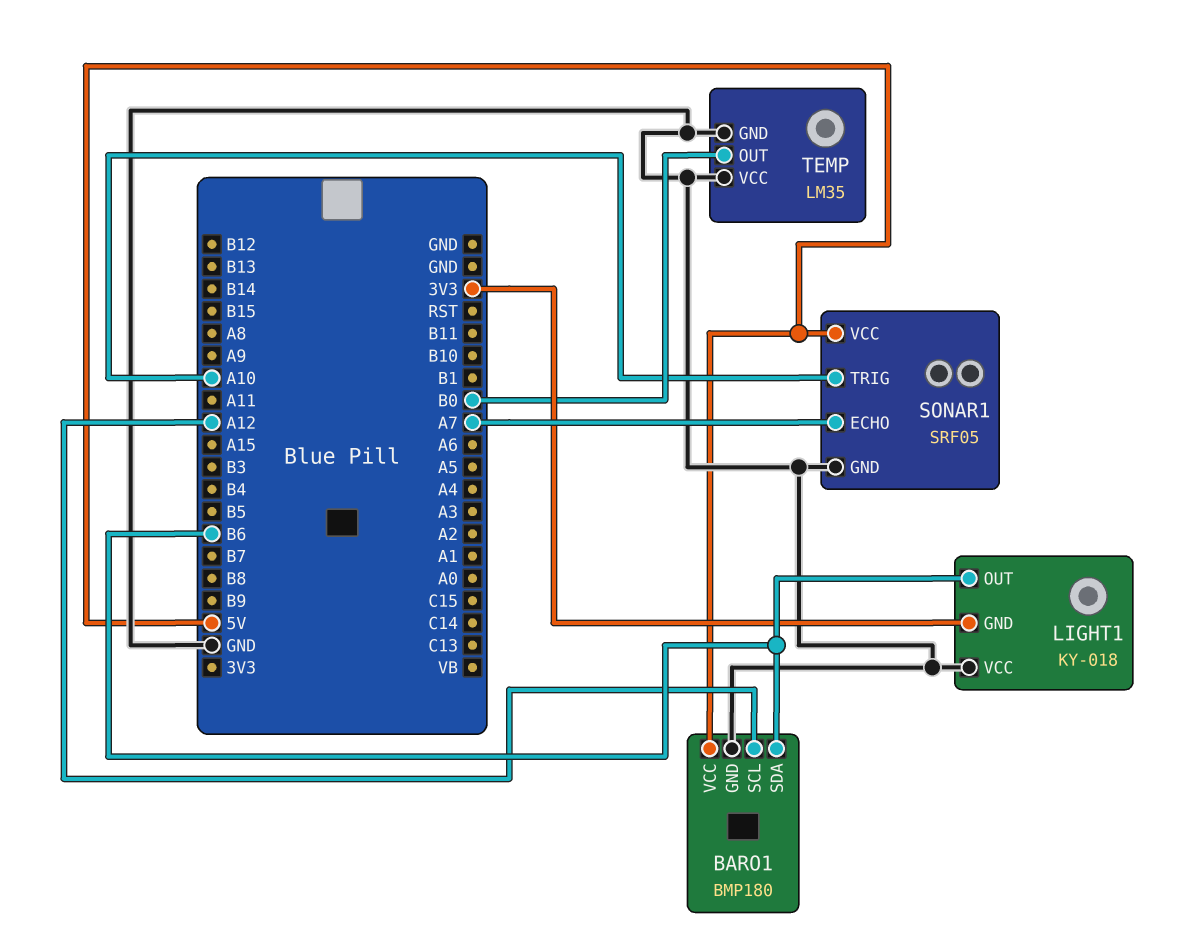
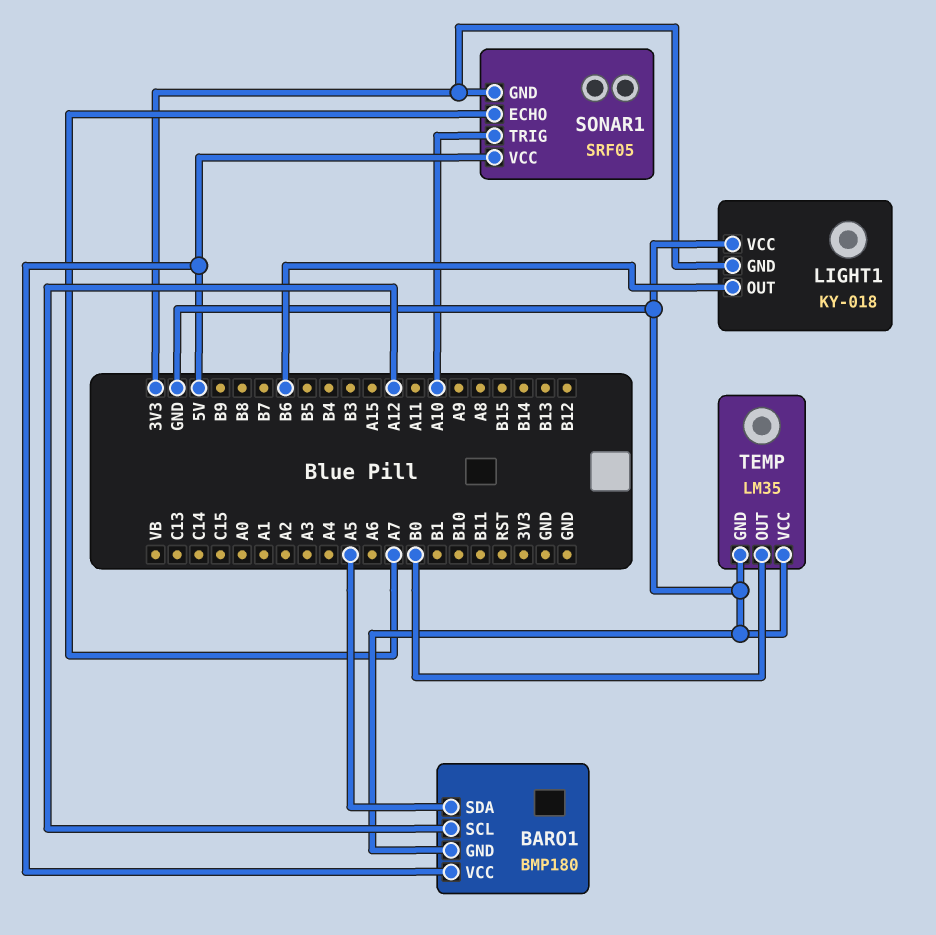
BARO1 pin SDA: B6 -> A5
SONAR1 pin GND: GND -> 3V3

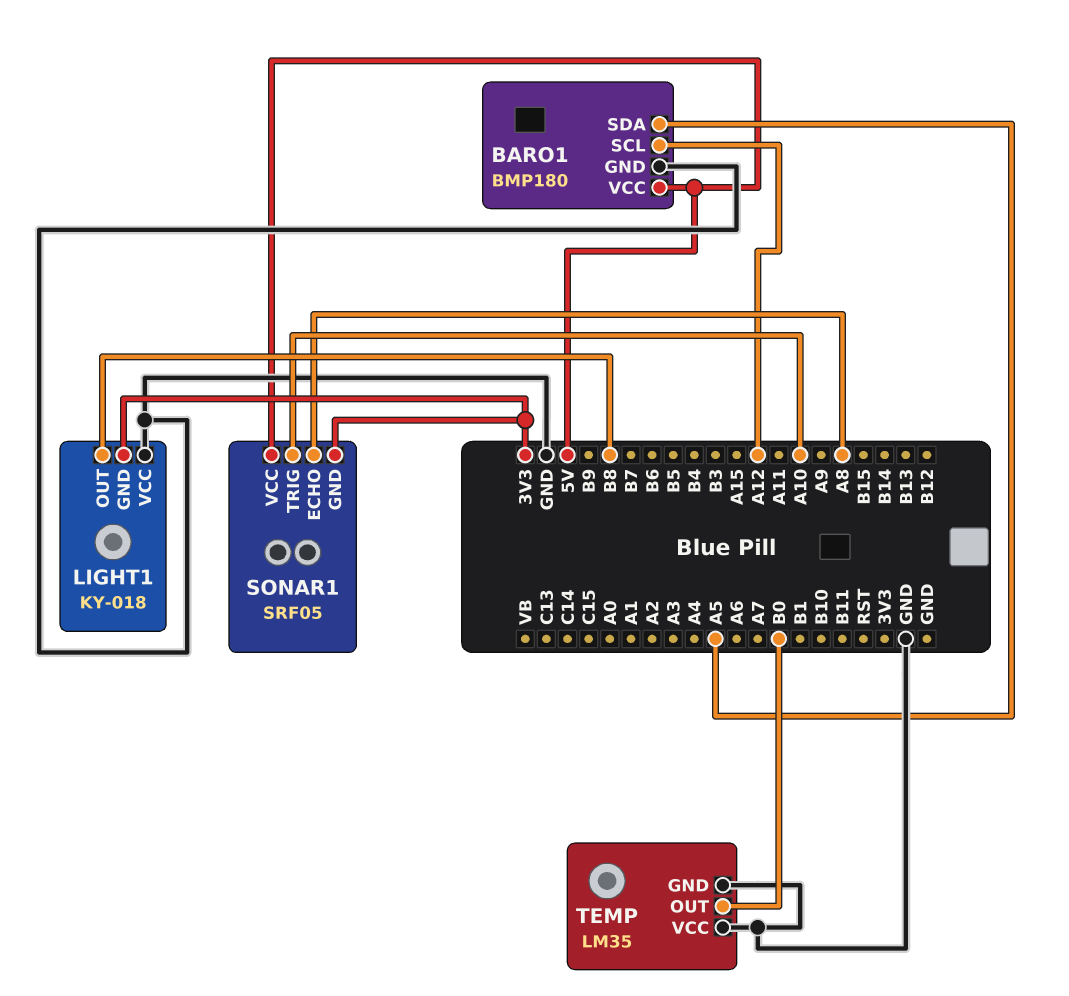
LIGHT1 pin OUT: B6 -> B8
SONAR1 pin ECHO: A7 -> A8

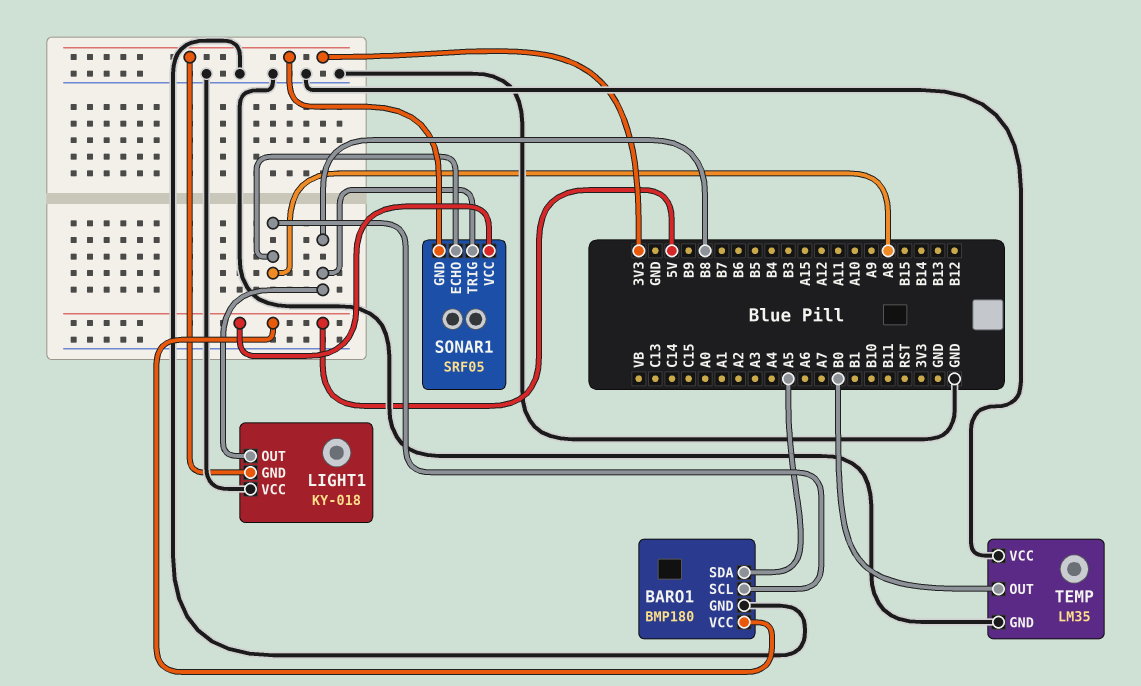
BARO1 pin SCL: A12 -> A8
SONAR1 pin TRIG: A10 -> B8

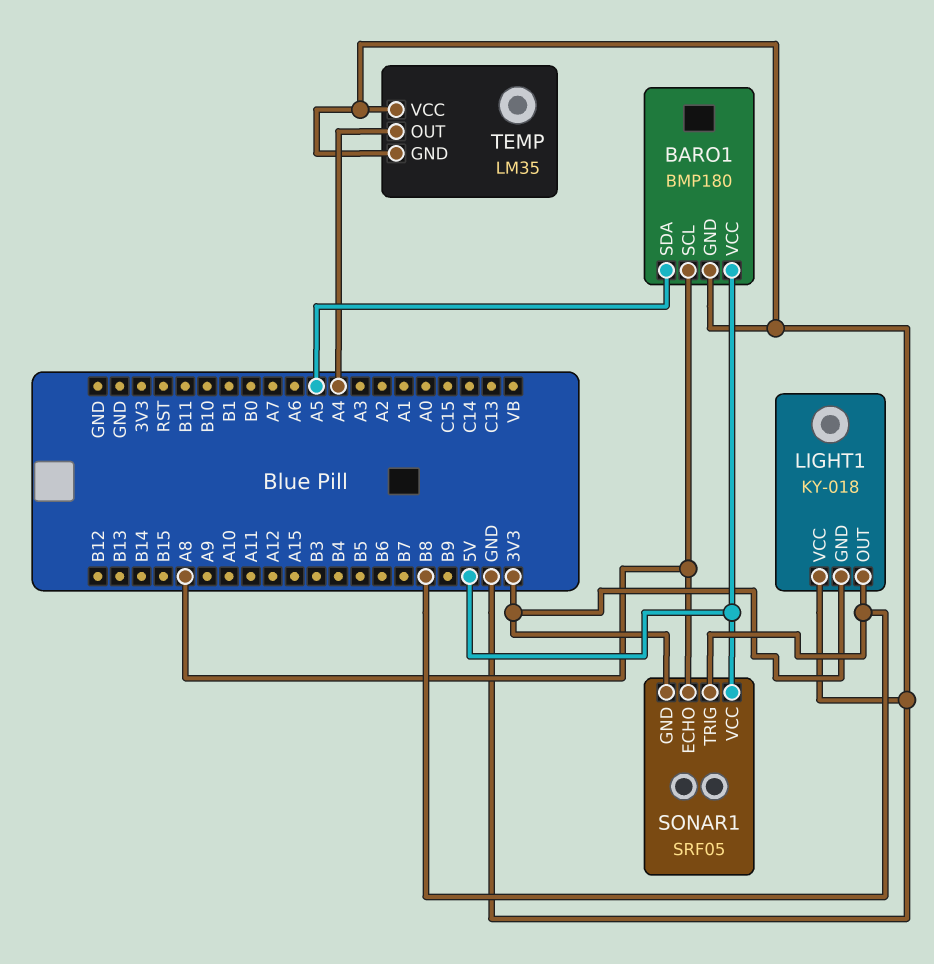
TEMP pin OUT: B0 -> A4

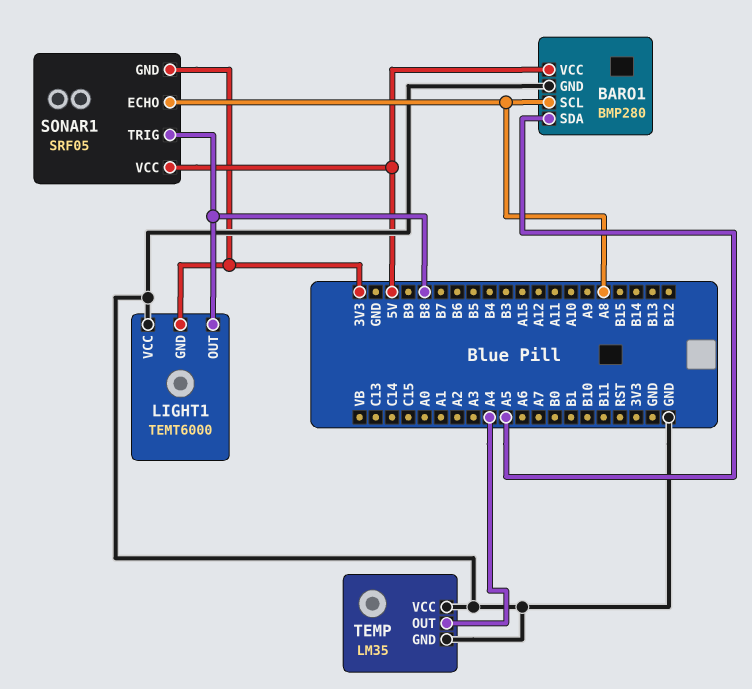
BARO1: BMP180 -> BMP280
LIGHT1: KY-018 -> TEMT6000

